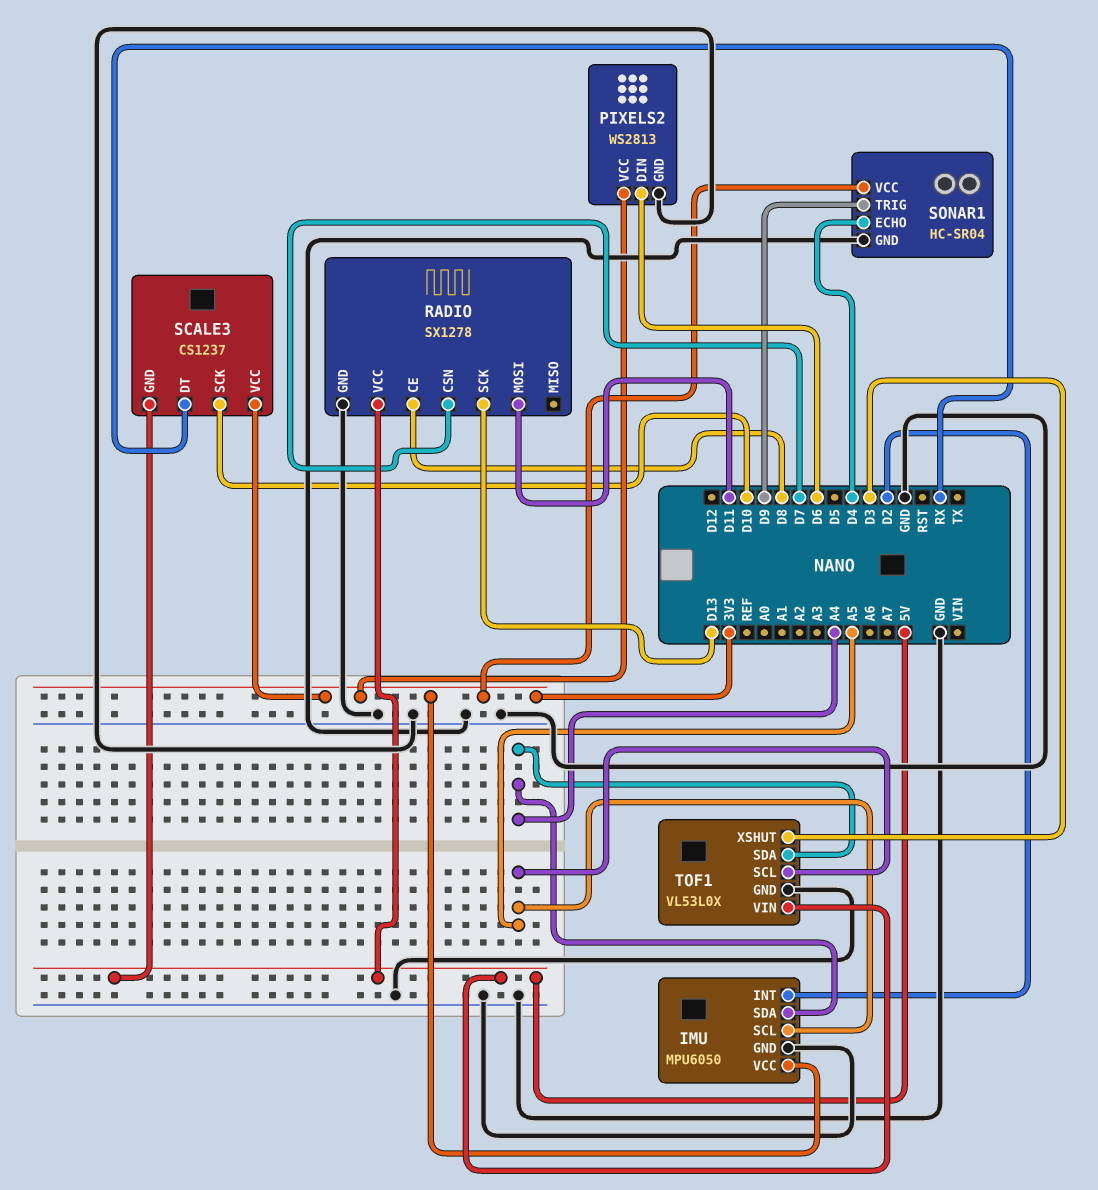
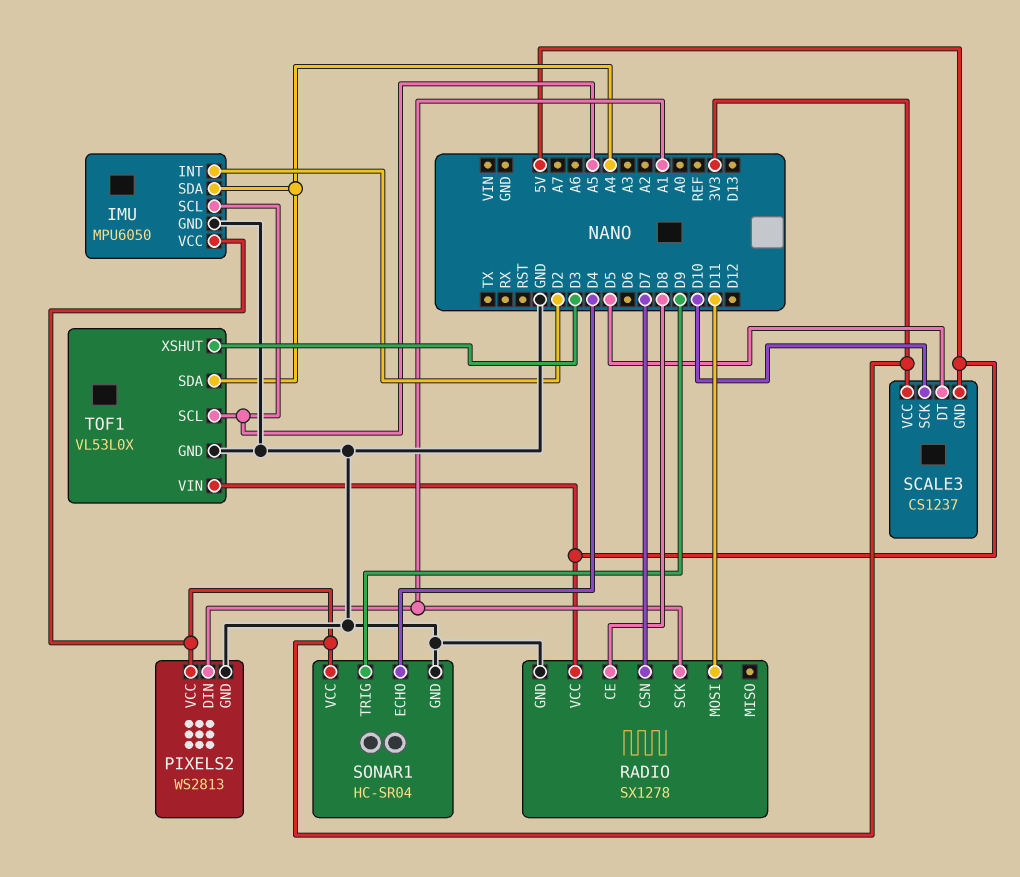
PIXELS2 pin DIN: D6 -> A1
RADIO pin SCK: D13 -> A1
SCALE3 pin DT: RX -> D5

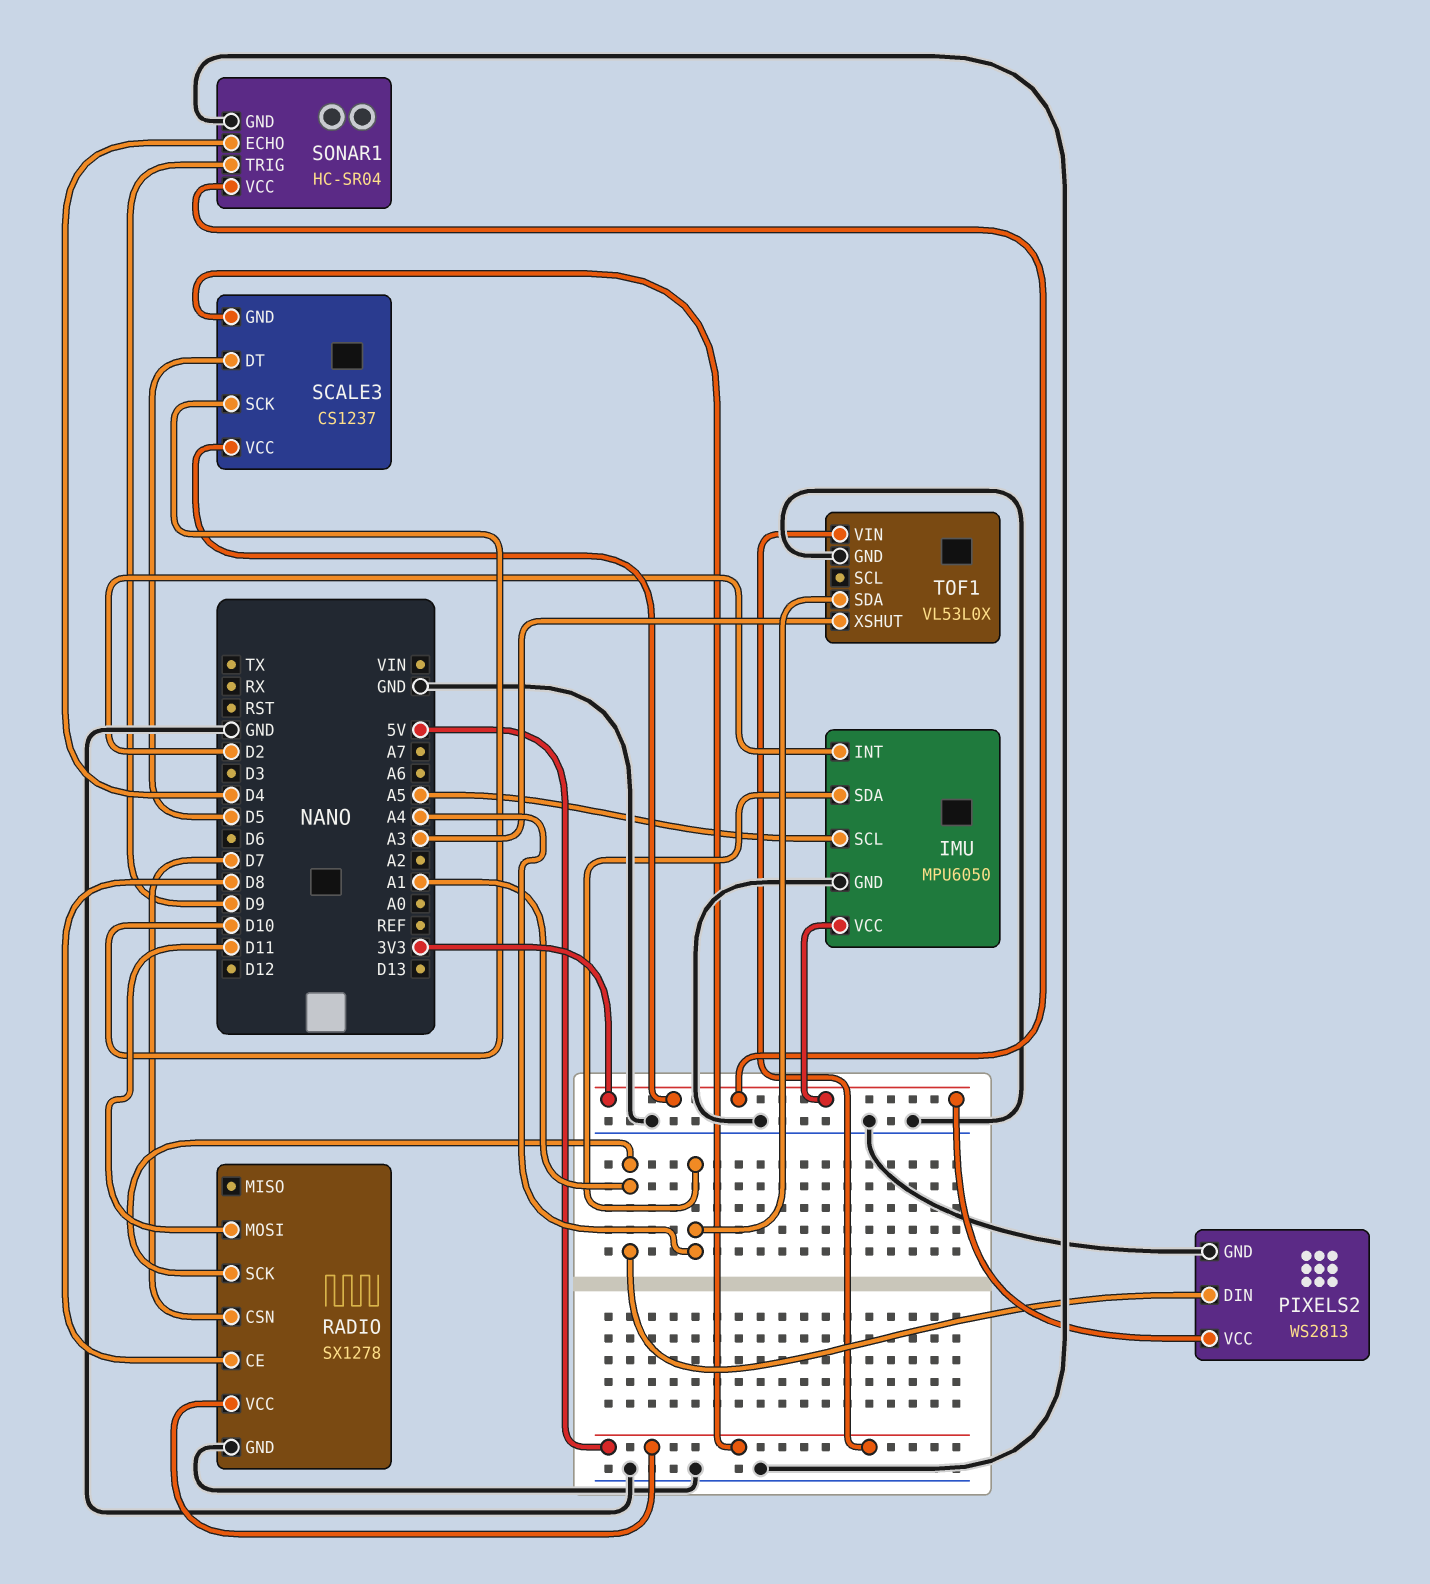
TOF1 pin SCL: A5 -> none
TOF1 pin XSHUT: D3 -> A3

